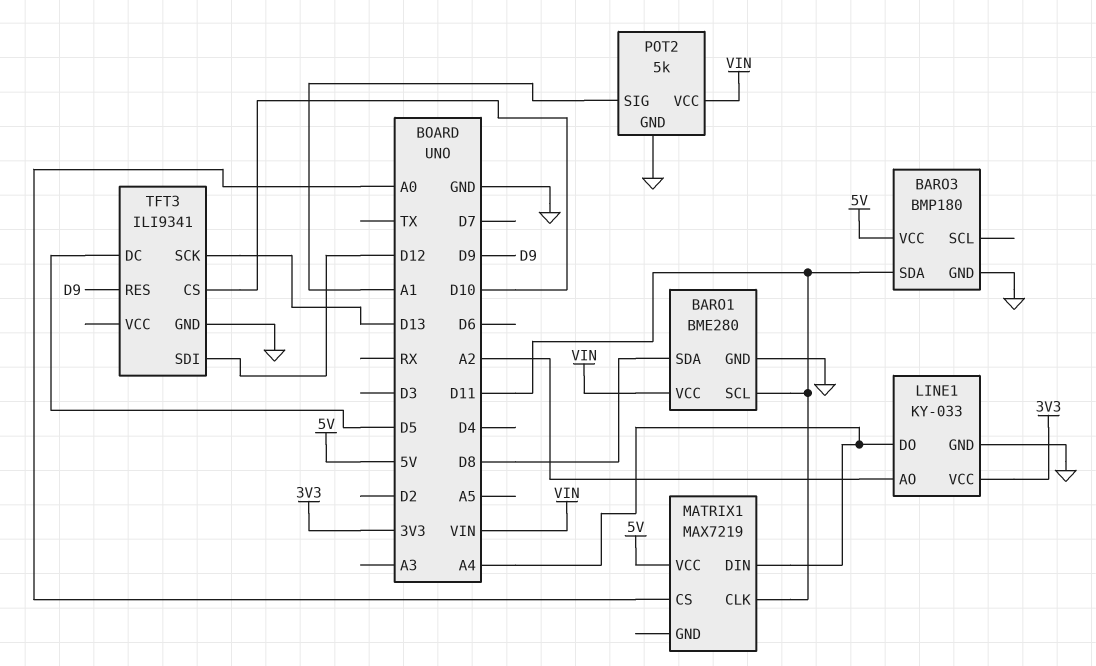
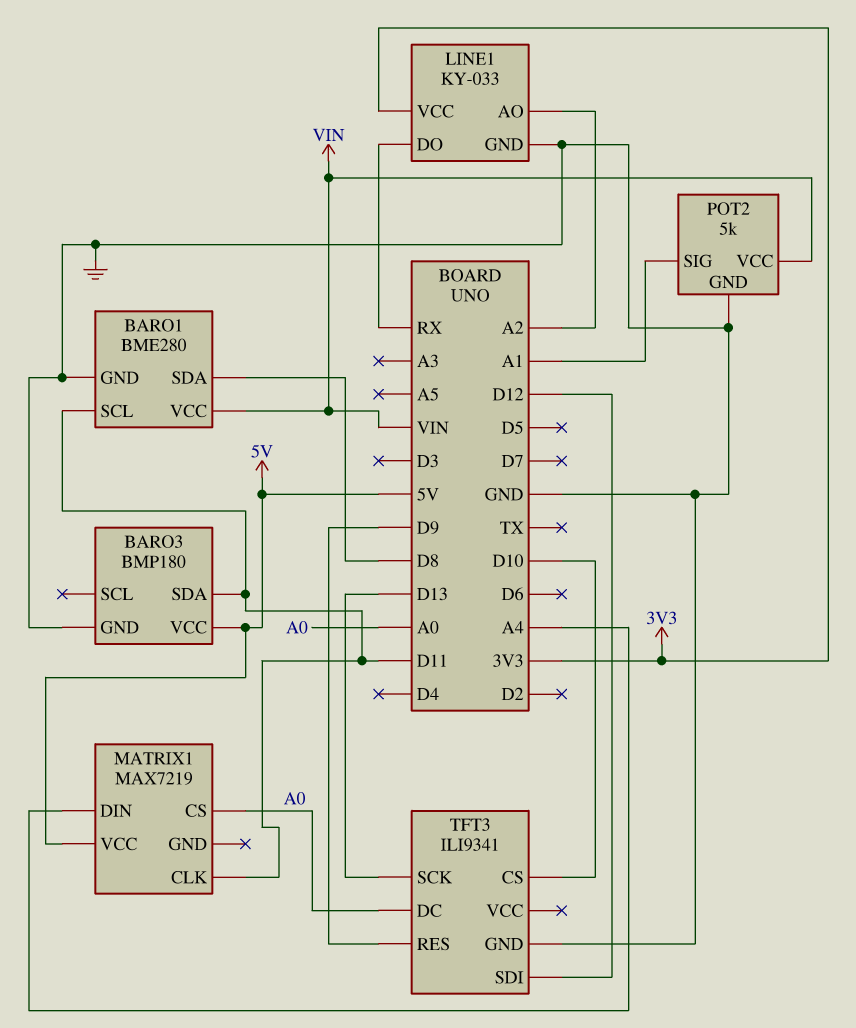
LINE1 pin DO: A4 -> RX
TFT3 pin DC: D5 -> A0

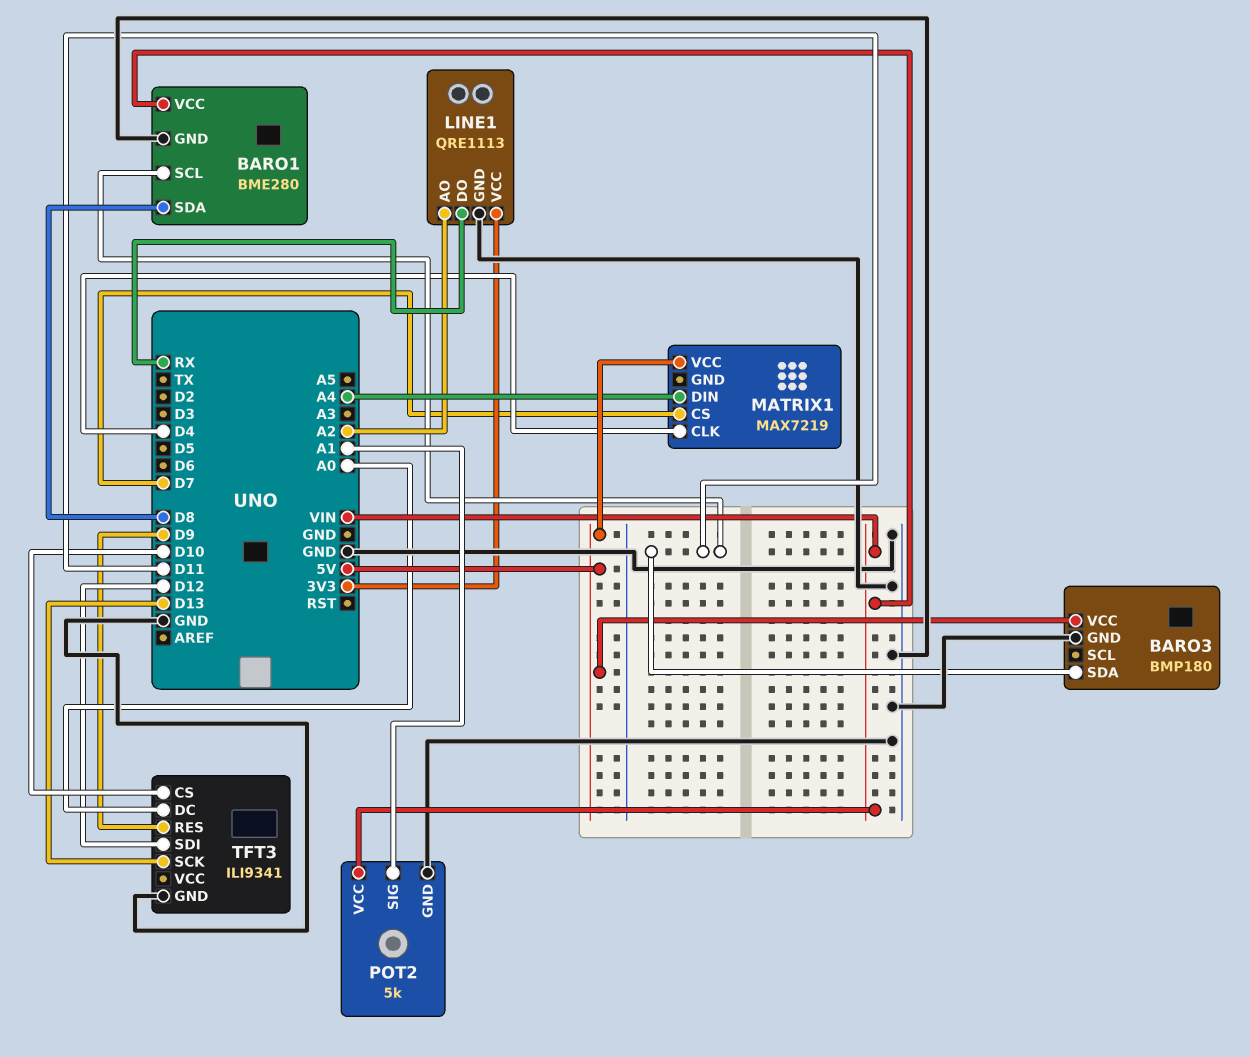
LINE1: KY-033 -> QRE1113
MATRIX1 pin CLK: D11 -> D4
MATRIX1 pin CS: A0 -> D7

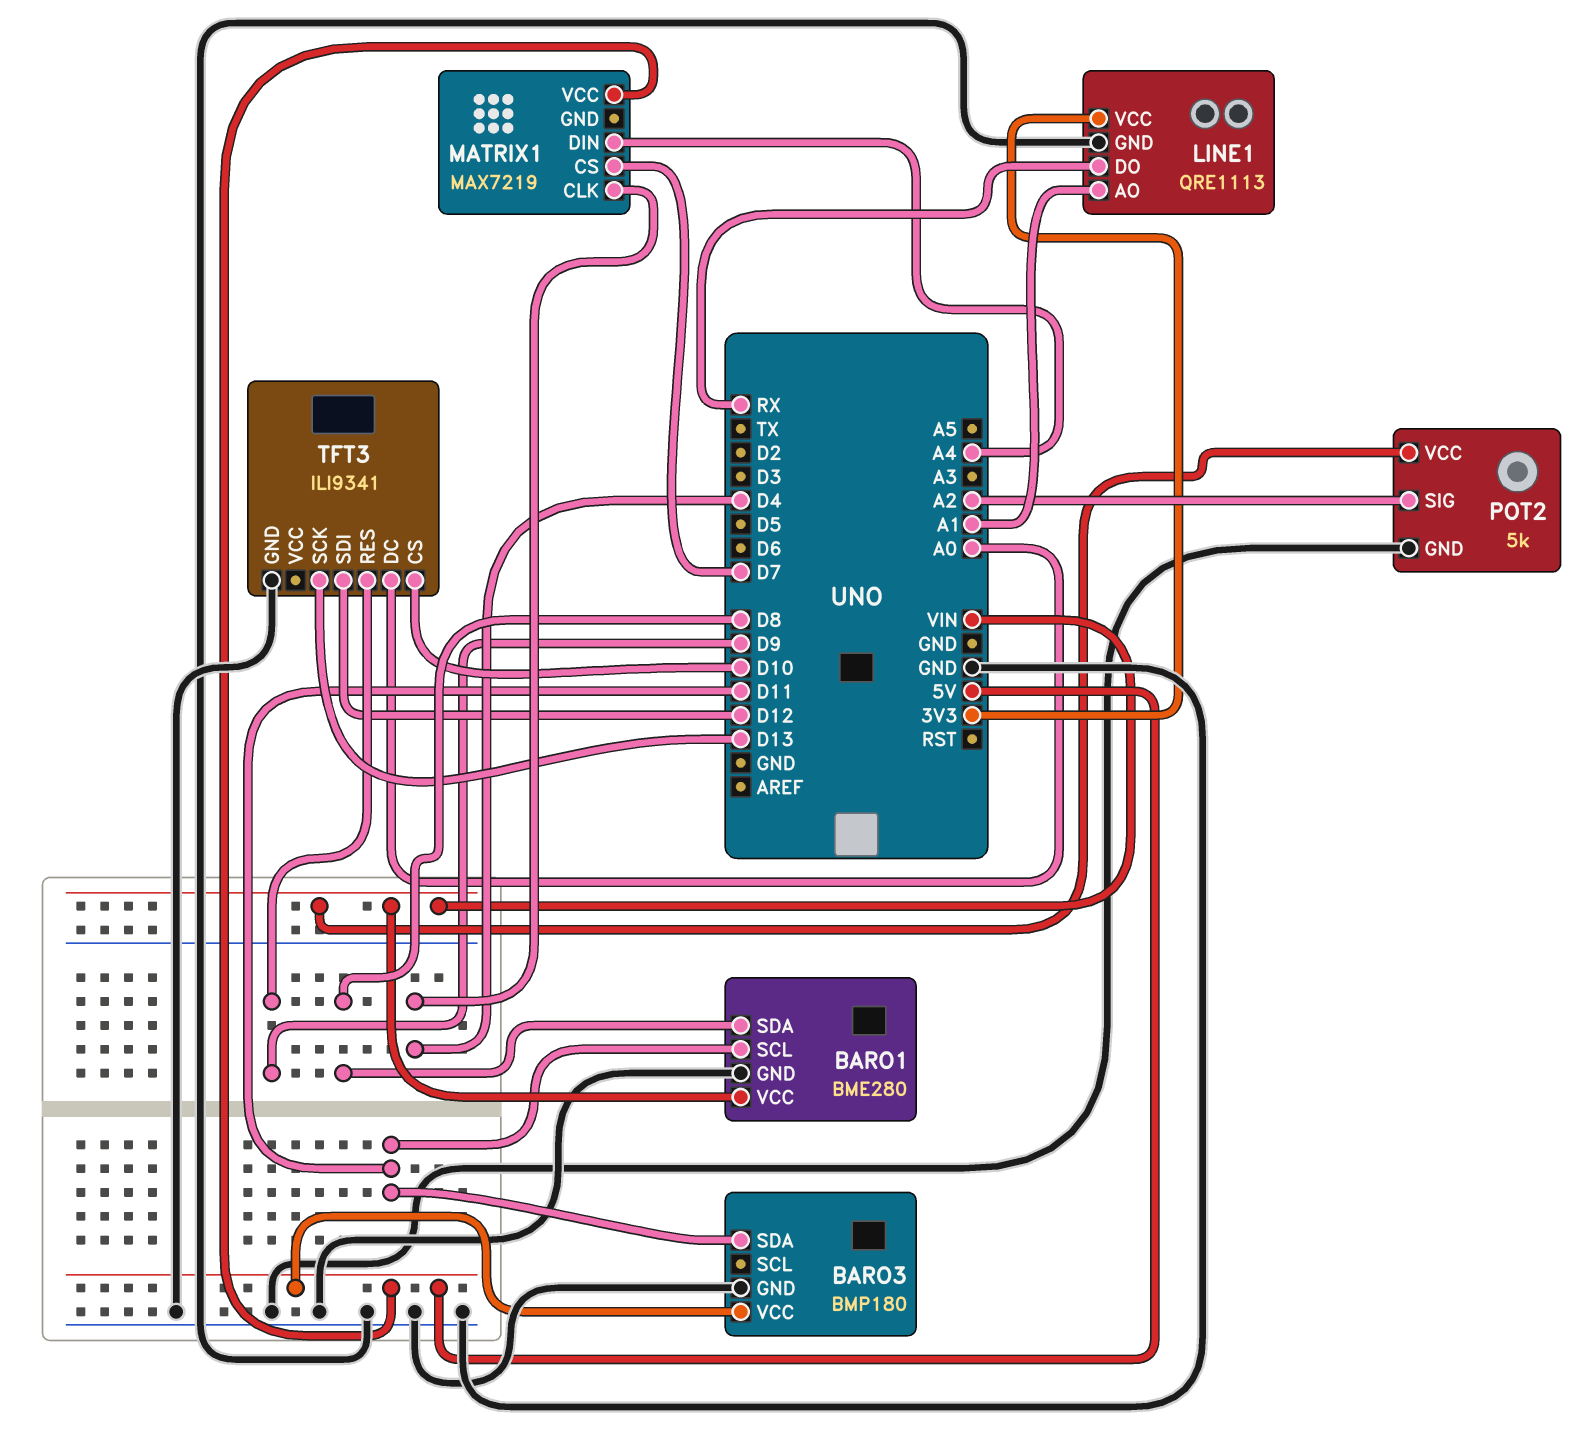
LINE1 pin AO: A2 -> A1
POT2 pin SIG: A1 -> A2

